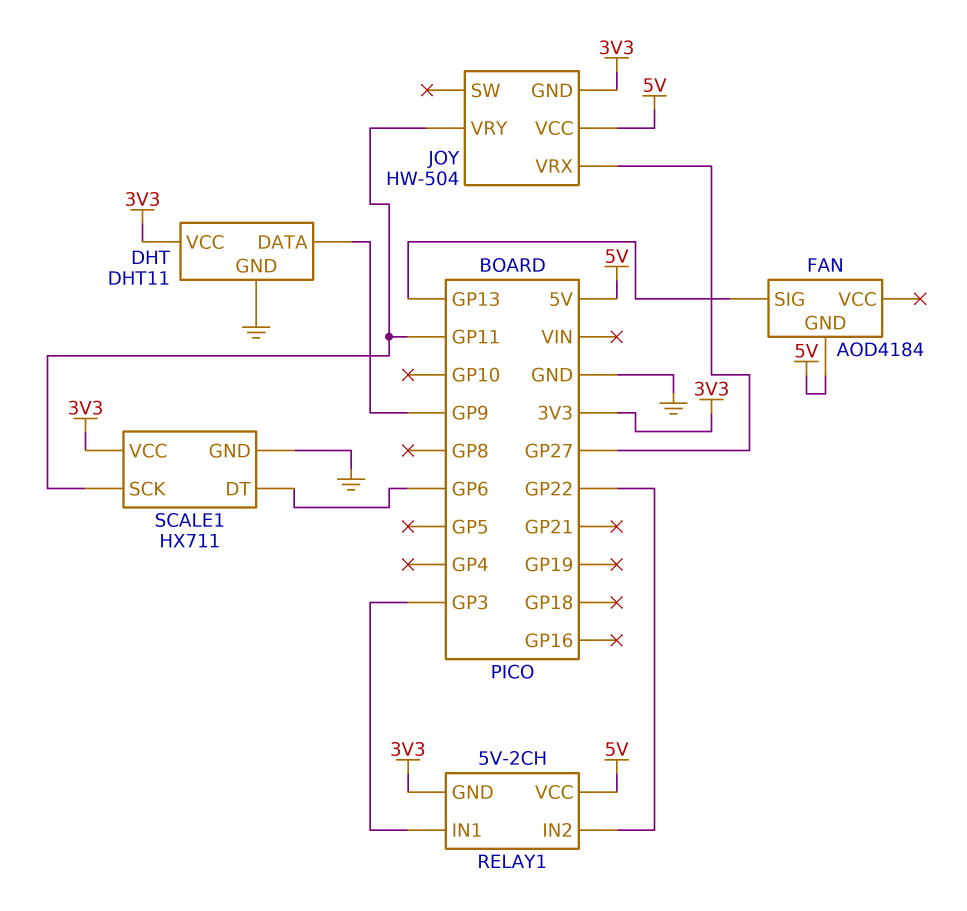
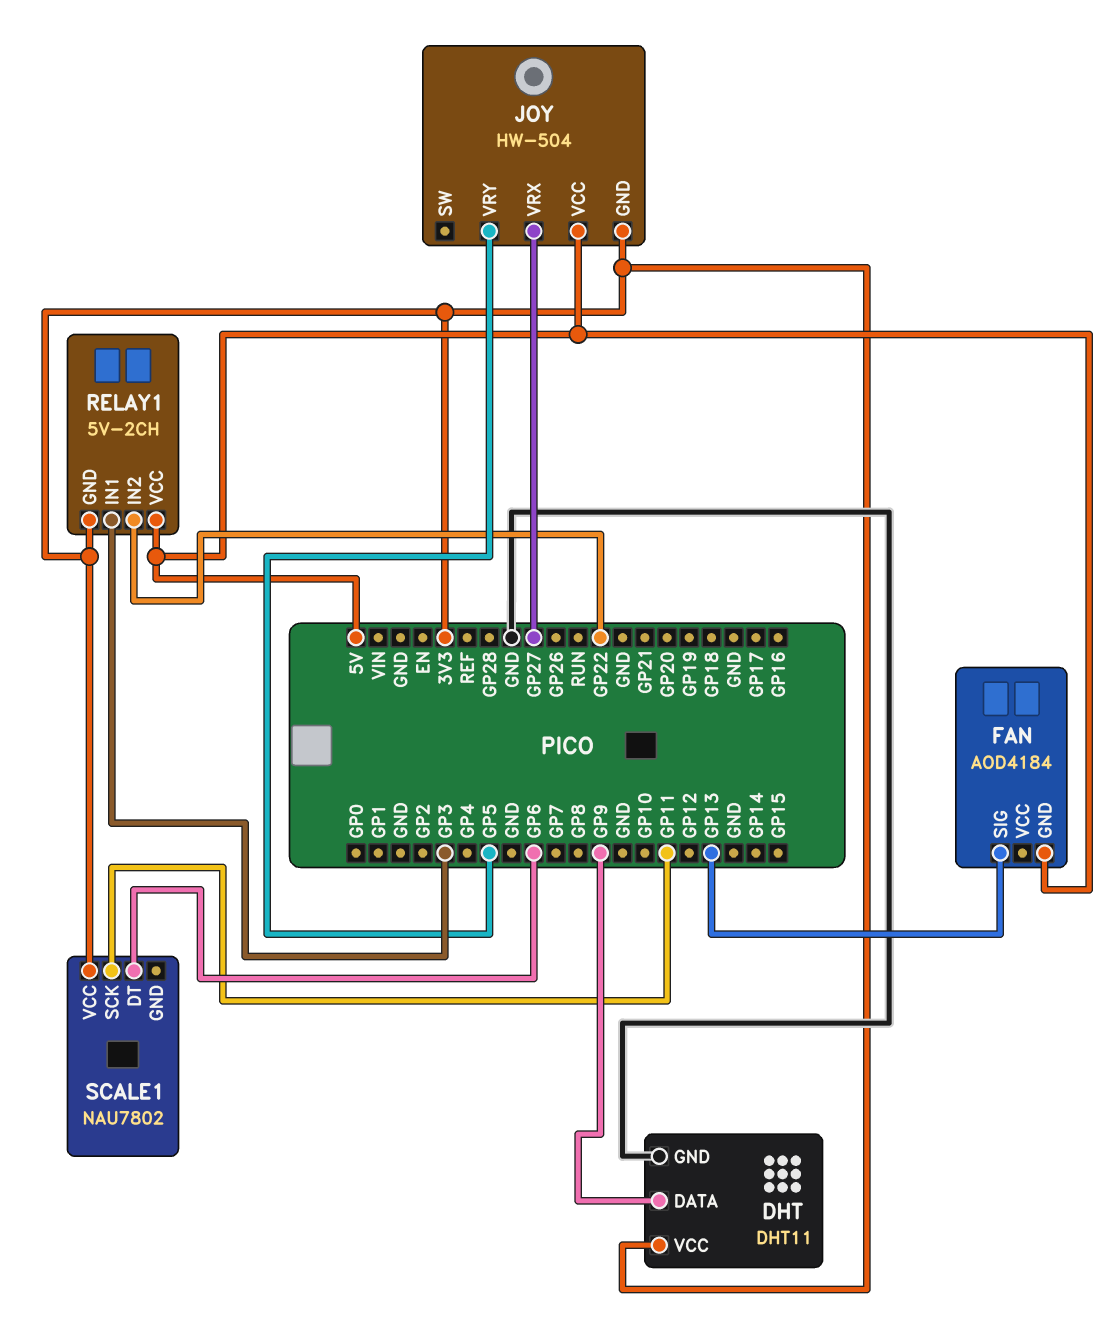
JOY pin VRY: GP11 -> GP5
SCALE1: HX711 -> NAU7802
SCALE1 pin GND: GND -> none

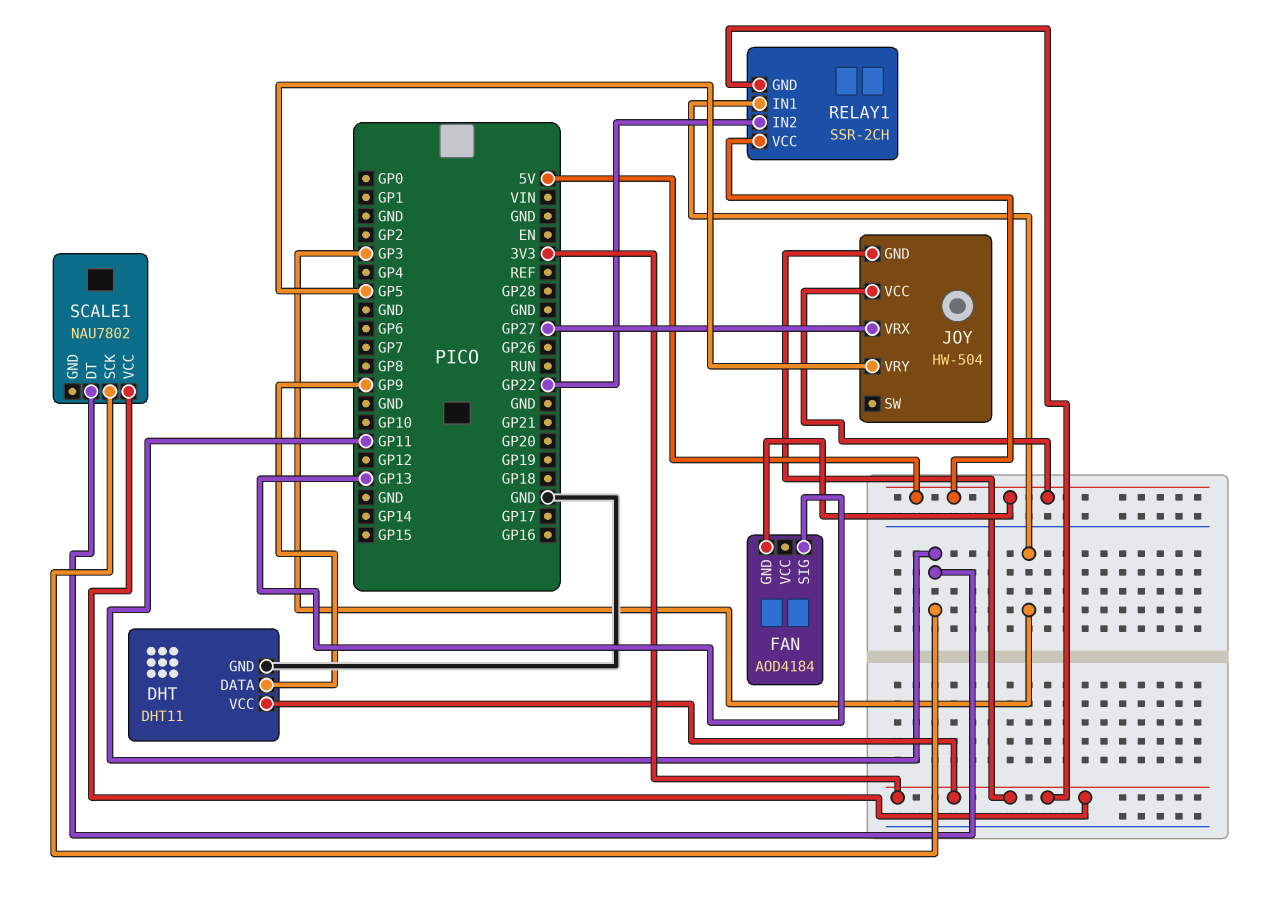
RELAY1: 5V-2CH -> SSR-2CH
SCALE1 pin DT: GP6 -> GP11

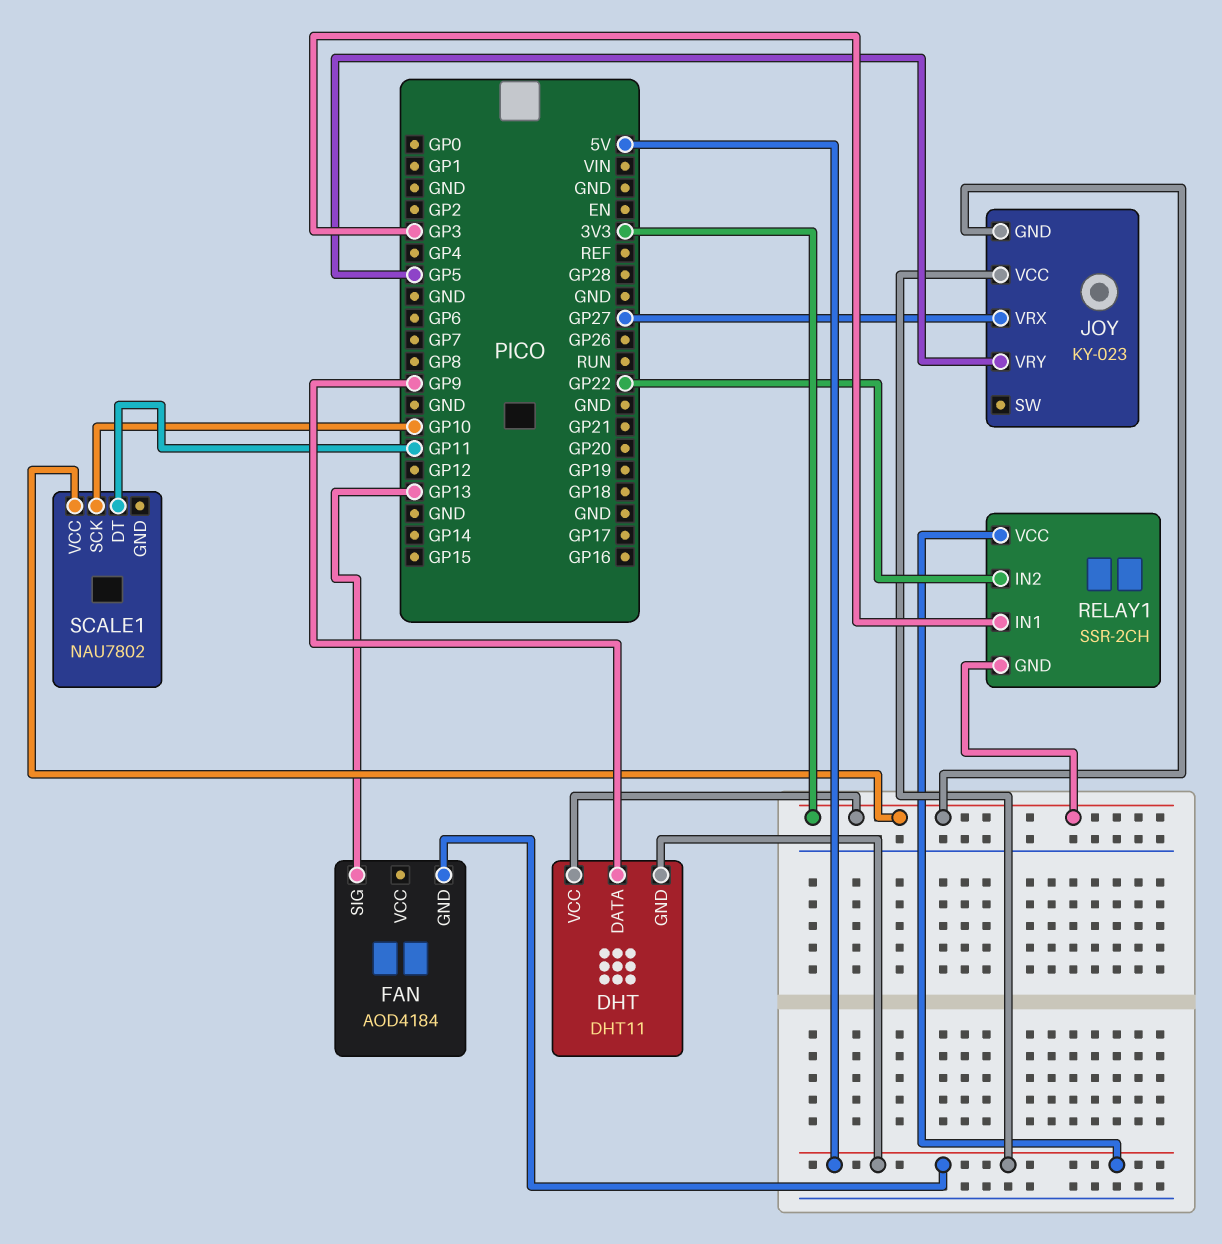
DHT pin GND: GND -> 5V
JOY: HW-504 -> KY-023
SCALE1 pin SCK: GP11 -> GP10

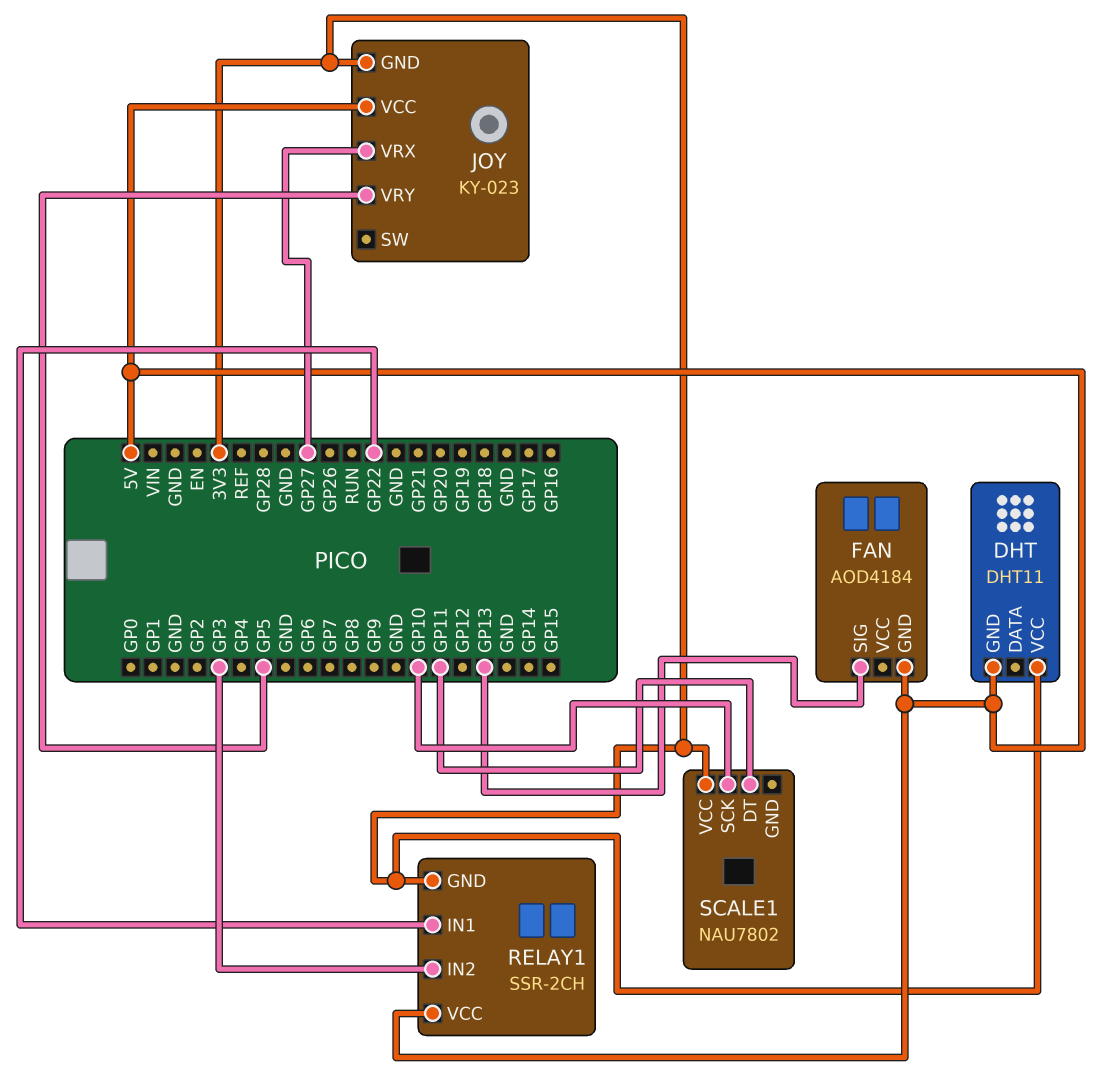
DHT pin DATA: GP9 -> none
RELAY1 pin IN1: GP3 -> GP22
RELAY1 pin IN2: GP22 -> GP3

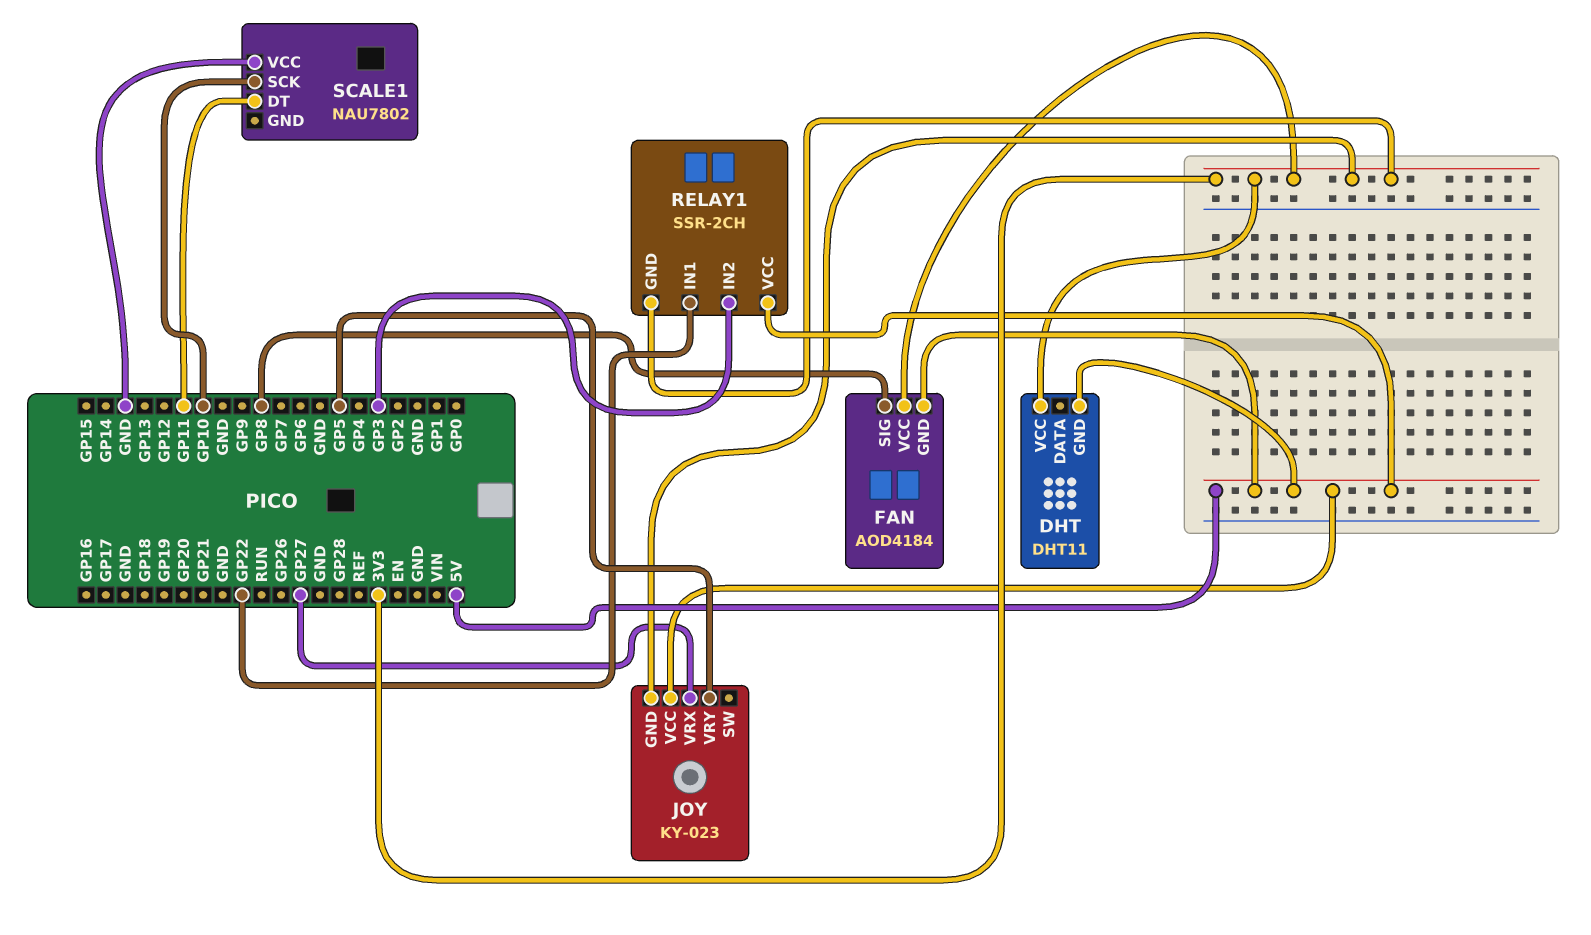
FAN pin SIG: GP13 -> GP8
FAN pin VCC: none -> 3V3
SCALE1 pin VCC: 3V3 -> GND

